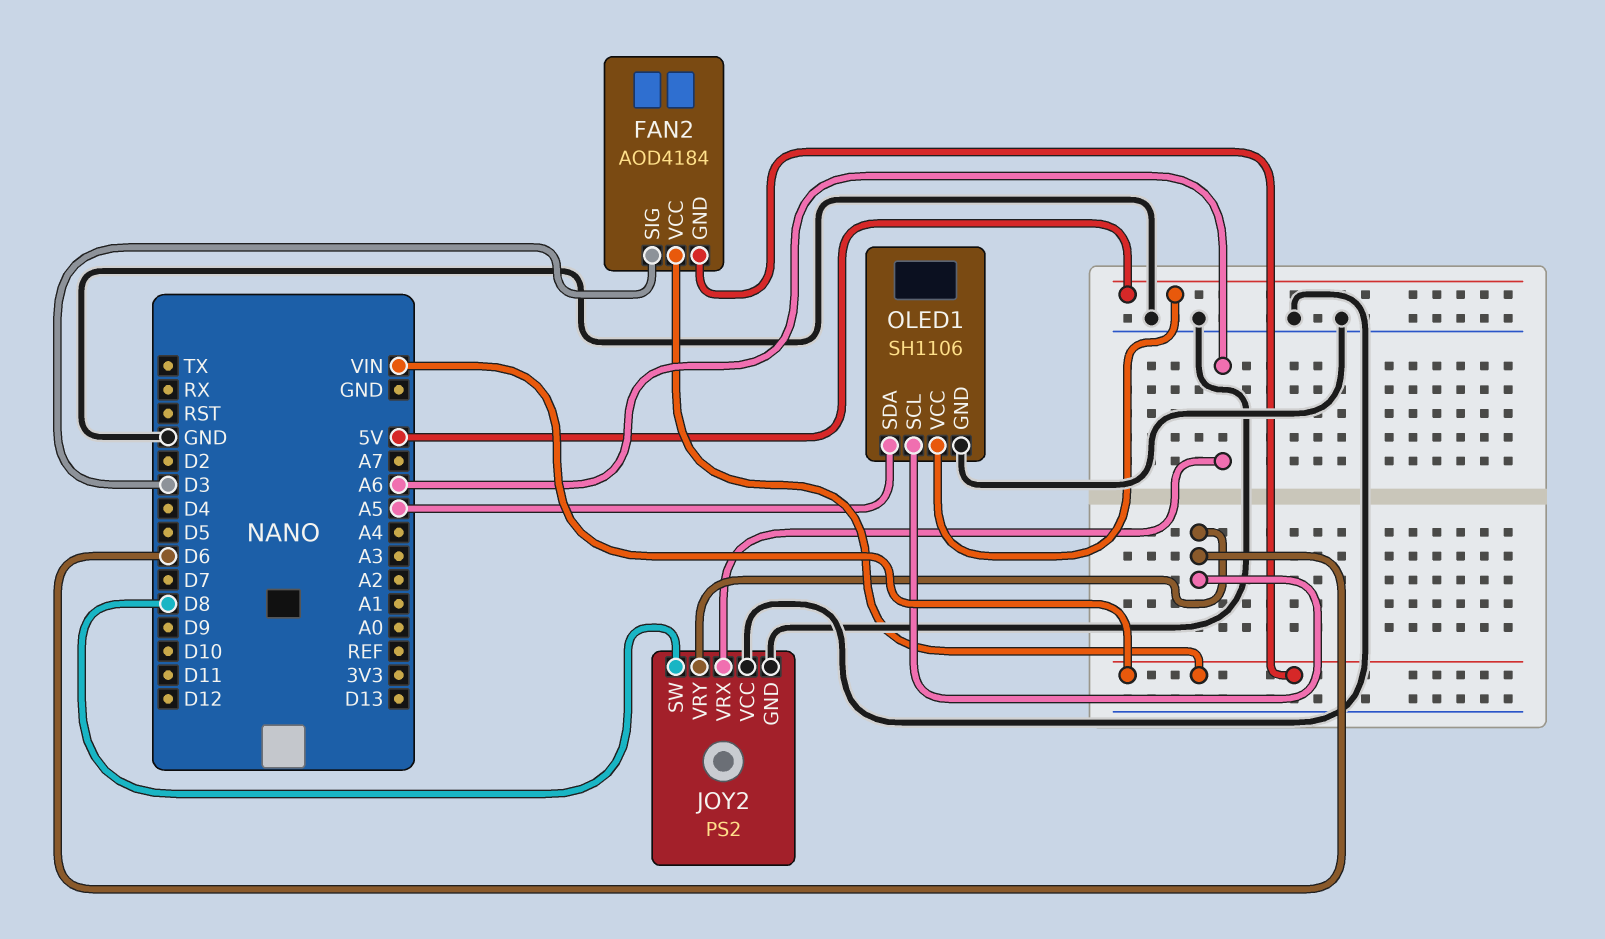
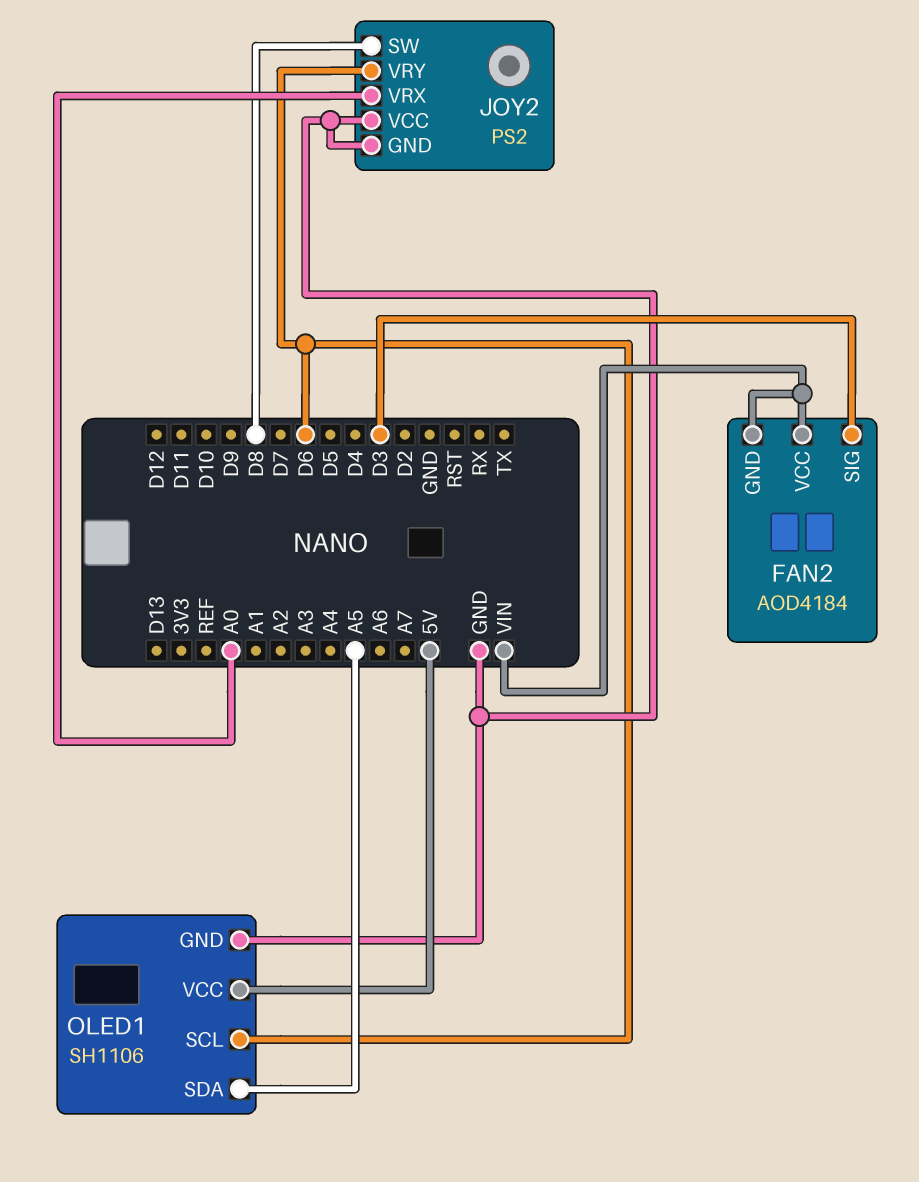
JOY2 pin VRX: A6 -> A0

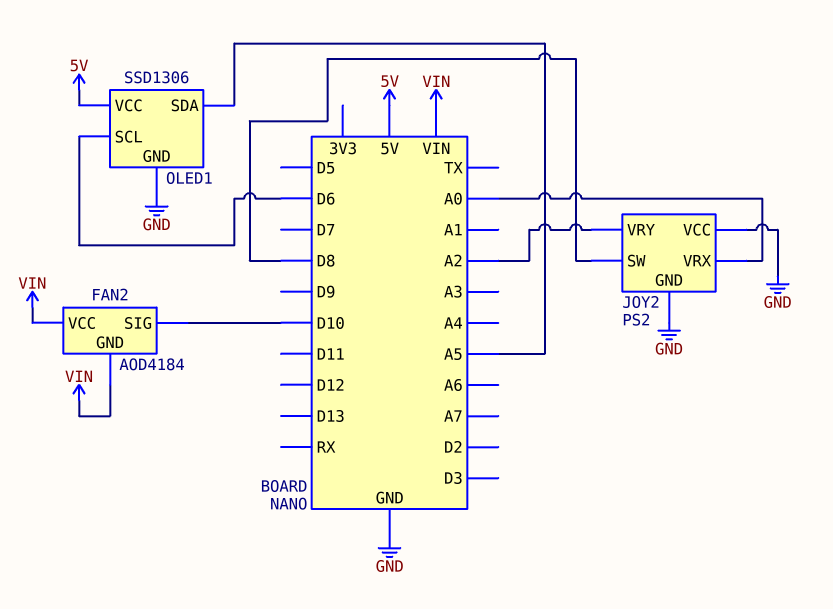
FAN2 pin SIG: D3 -> D10
JOY2 pin VRY: D6 -> A2
OLED1: SH1106 -> SSD1306

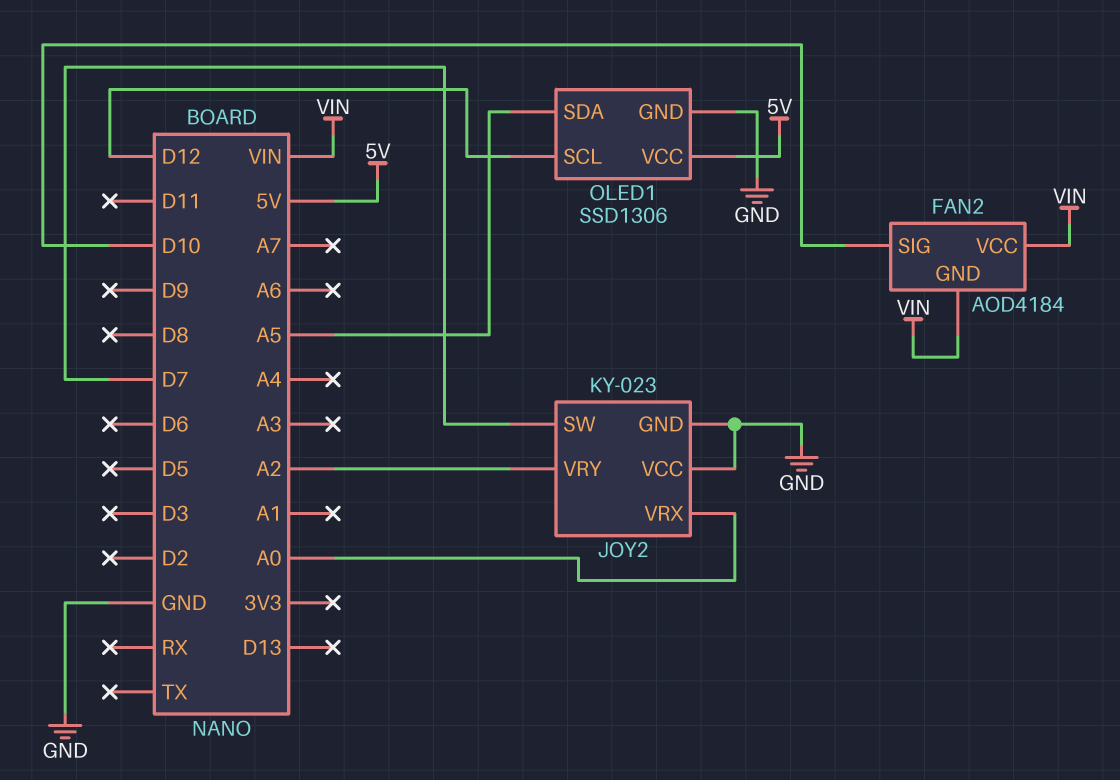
JOY2: PS2 -> KY-023
JOY2 pin SW: D8 -> D7
OLED1 pin SCL: D6 -> D12

